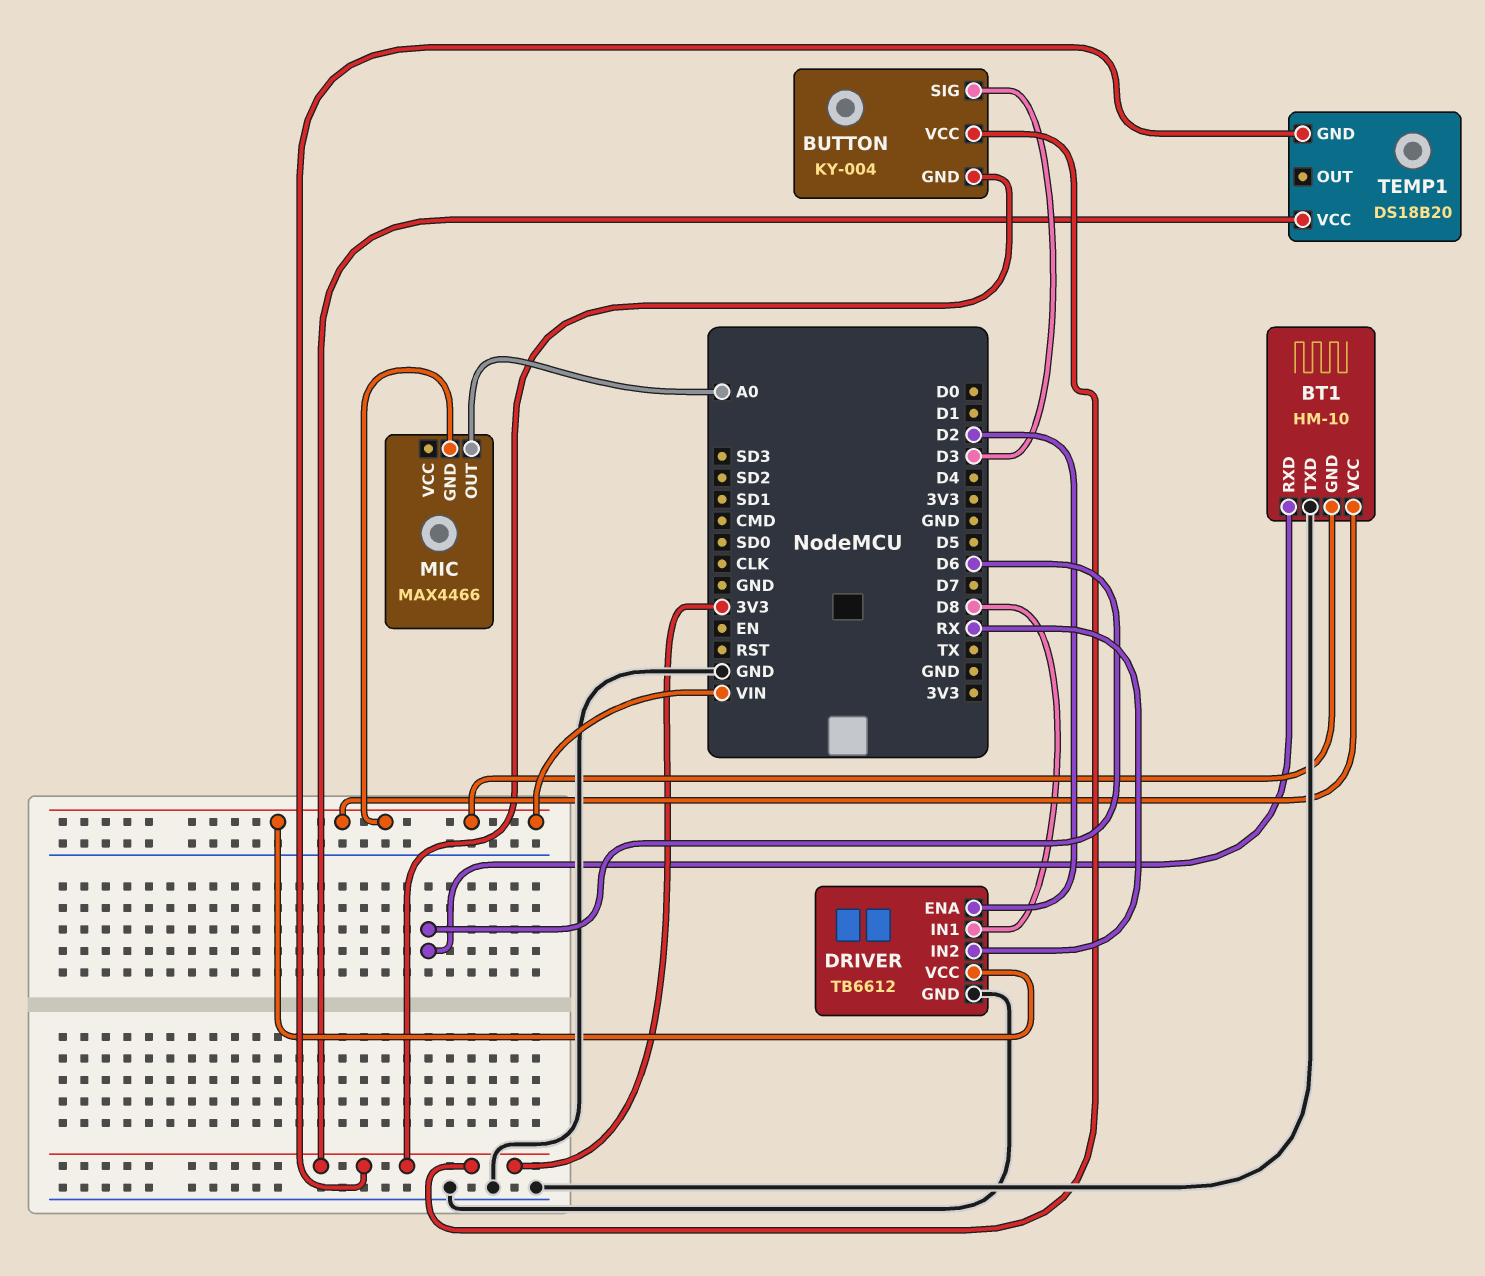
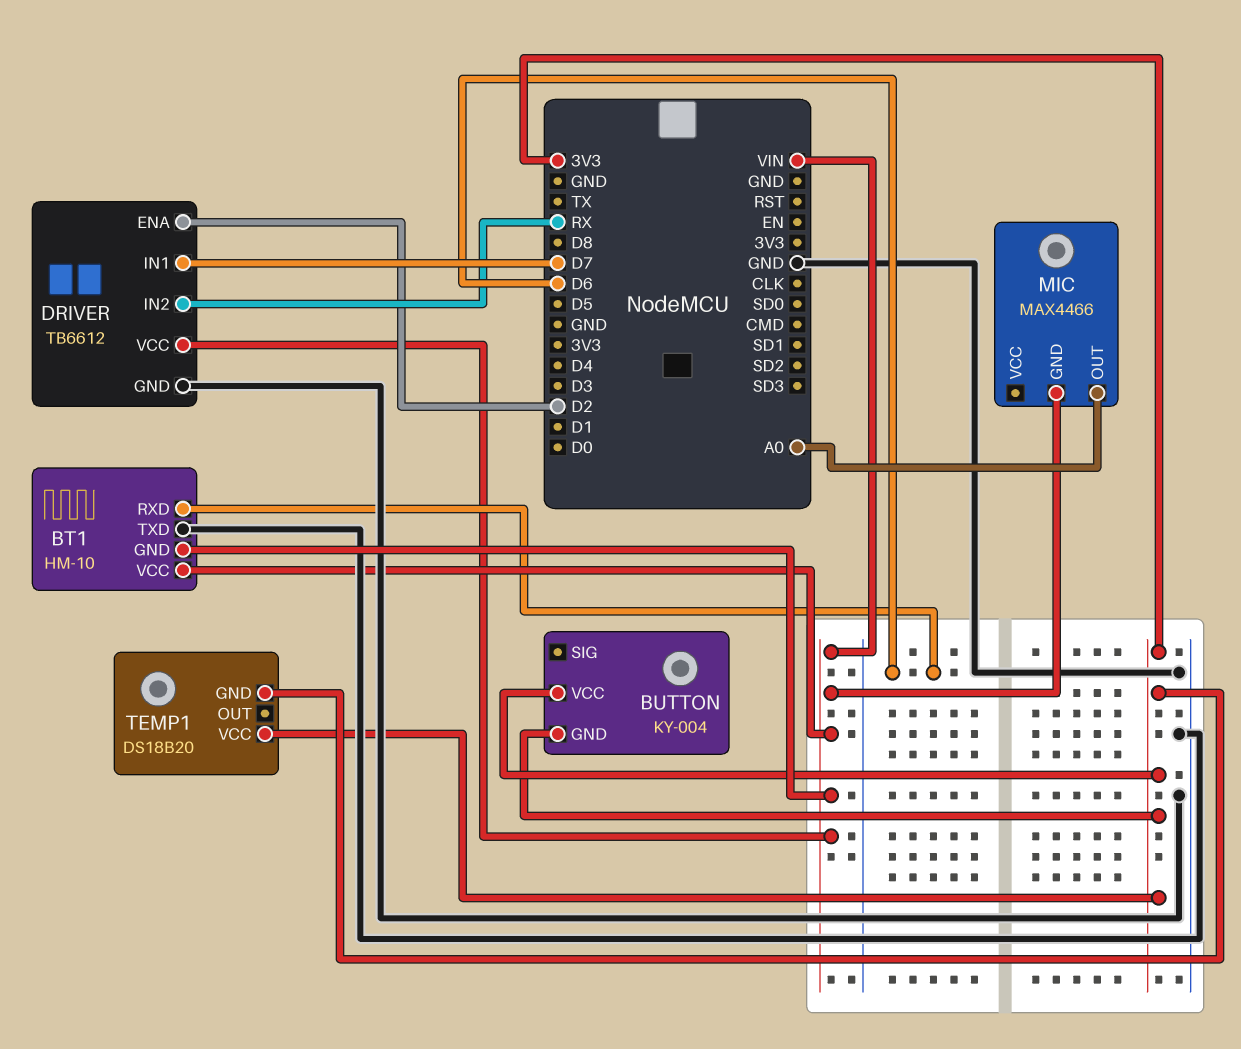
BUTTON pin SIG: D3 -> none
DRIVER pin IN1: D8 -> D7

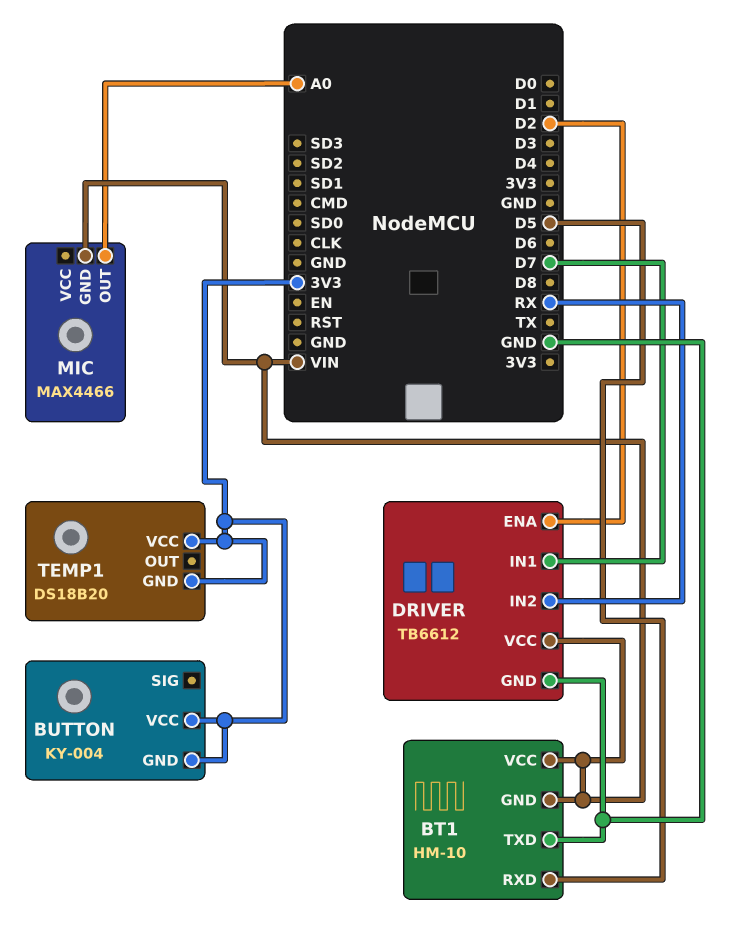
BT1 pin RXD: D6 -> D5

